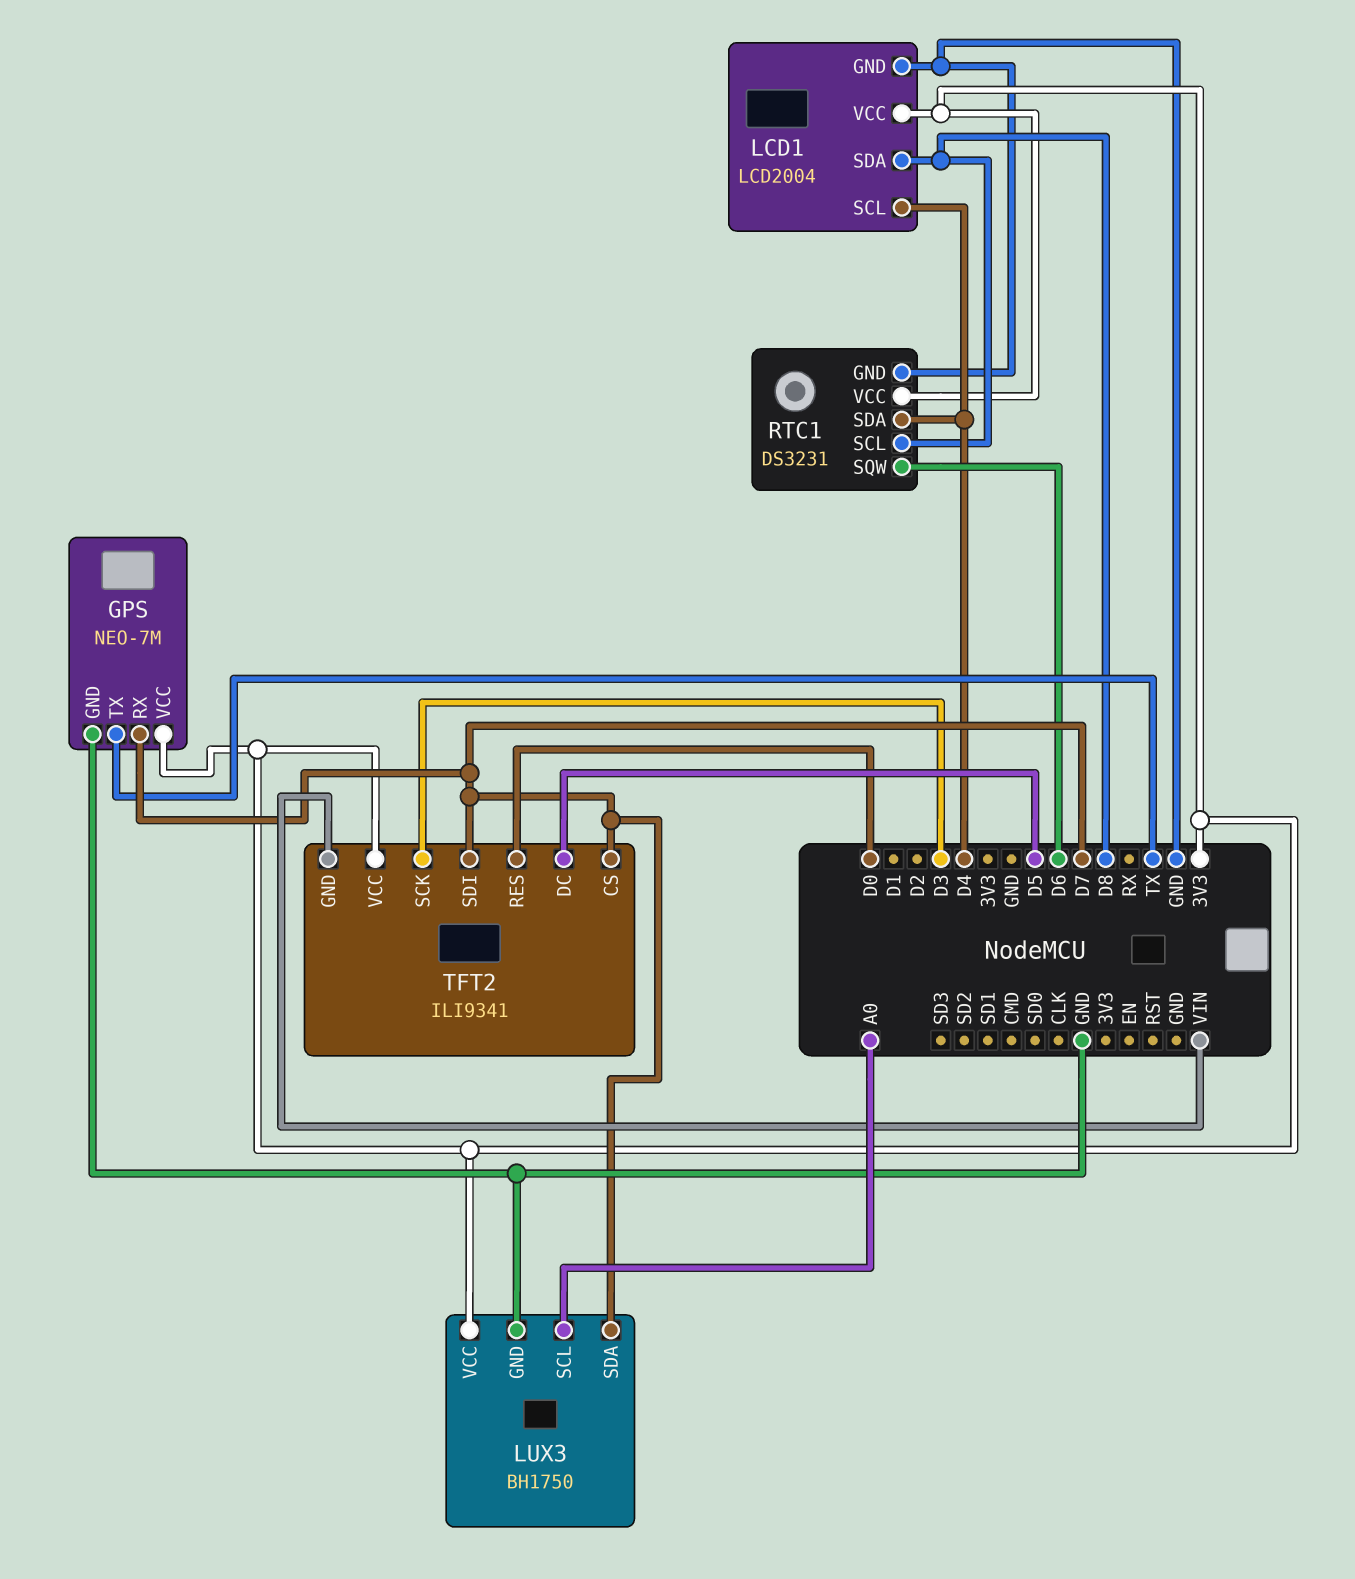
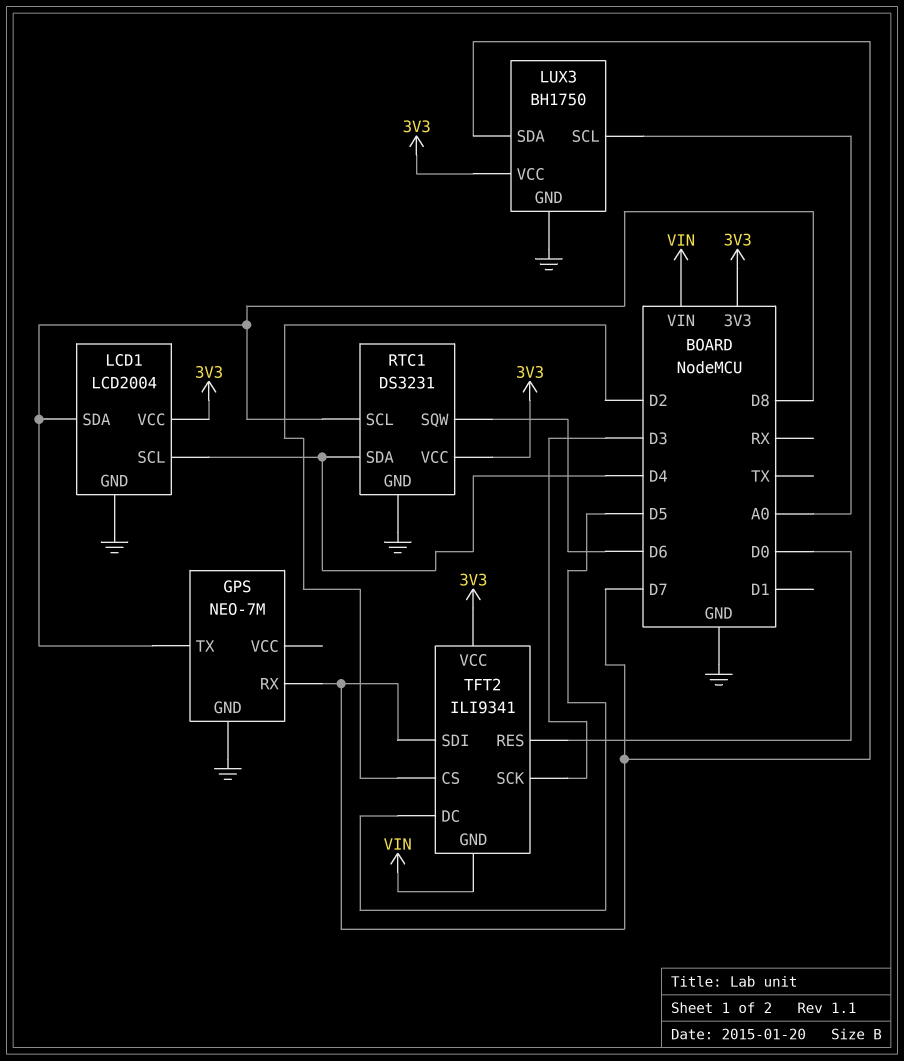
GPS pin TX: TX -> D8
GPS pin VCC: 3V3 -> none
TFT2 pin CS: D7 -> D2

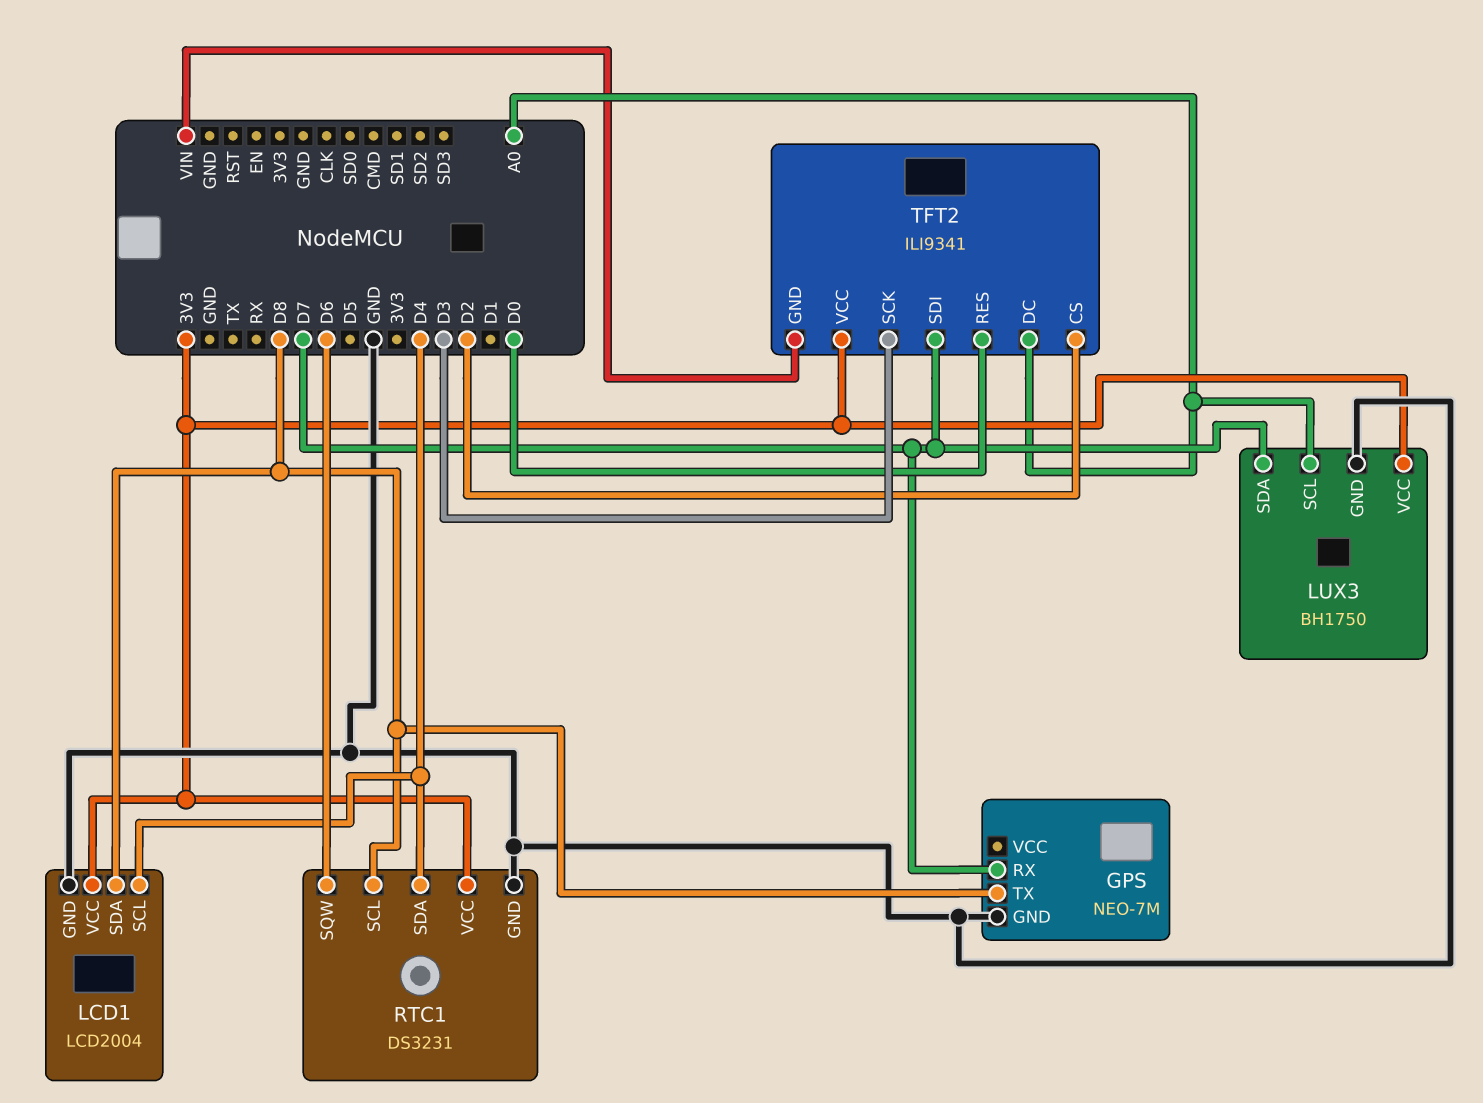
TFT2 pin DC: D5 -> A0

